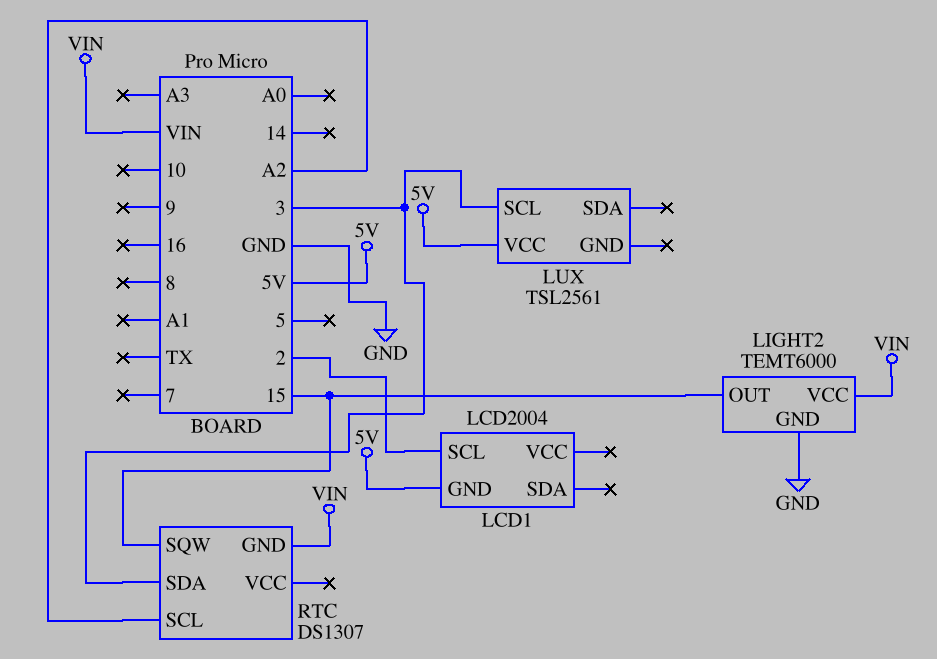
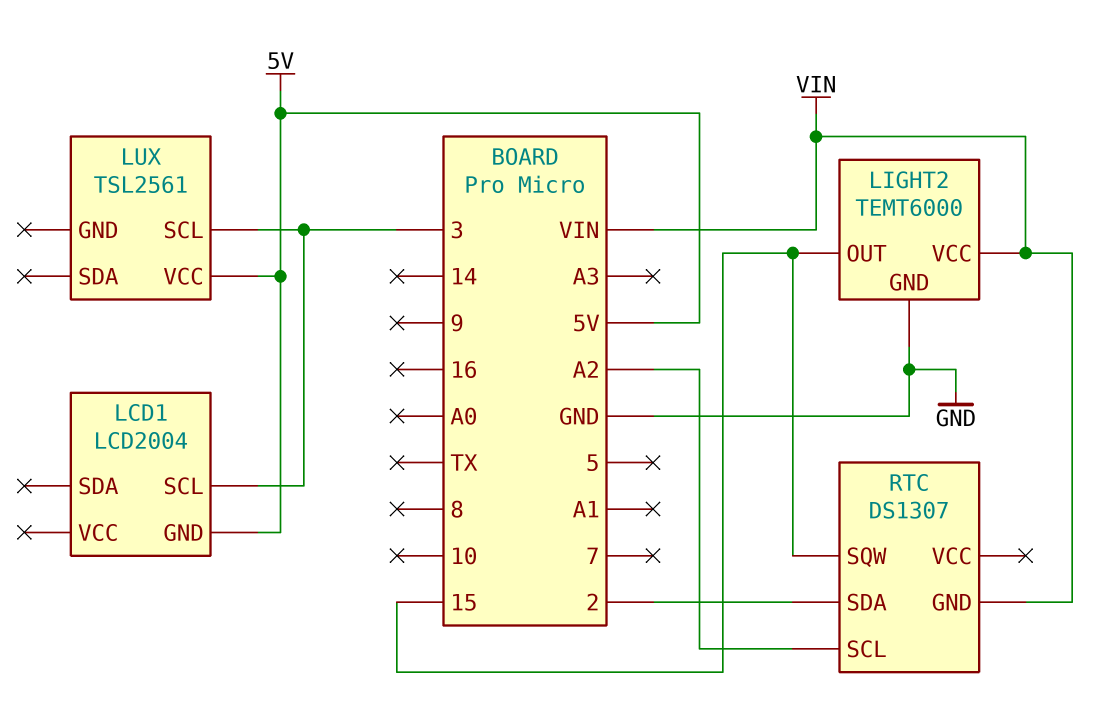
LCD1 pin SCL: 2 -> 3
RTC pin SDA: 3 -> 2

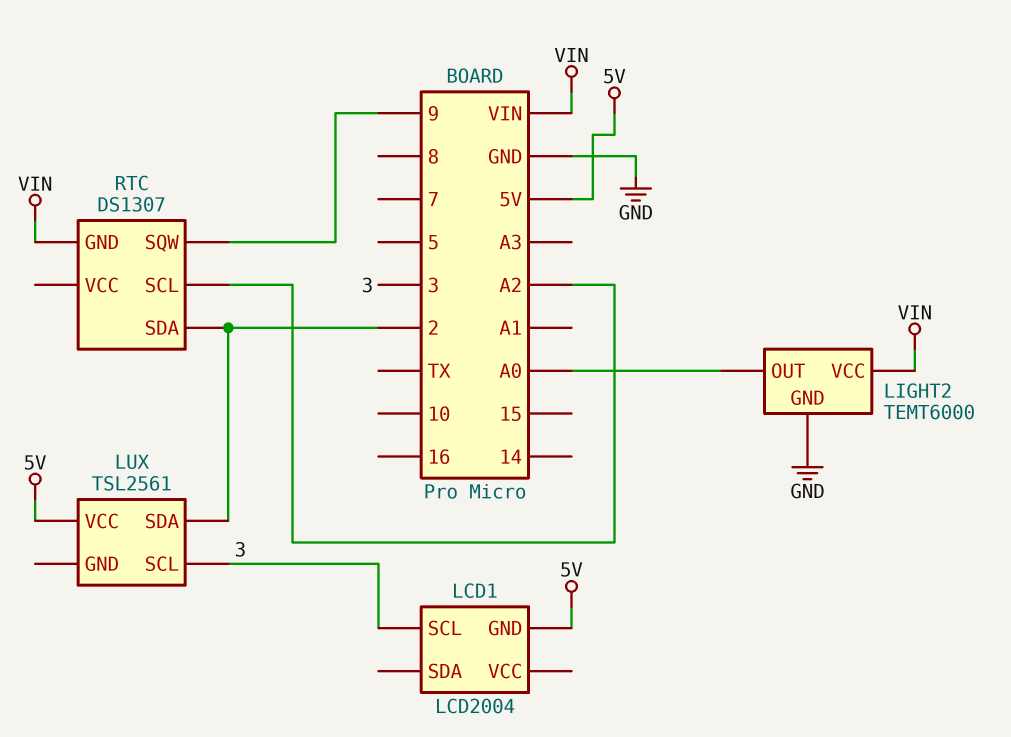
LIGHT2 pin OUT: 15 -> A0
LUX pin SDA: none -> 2
RTC pin SQW: 15 -> 9

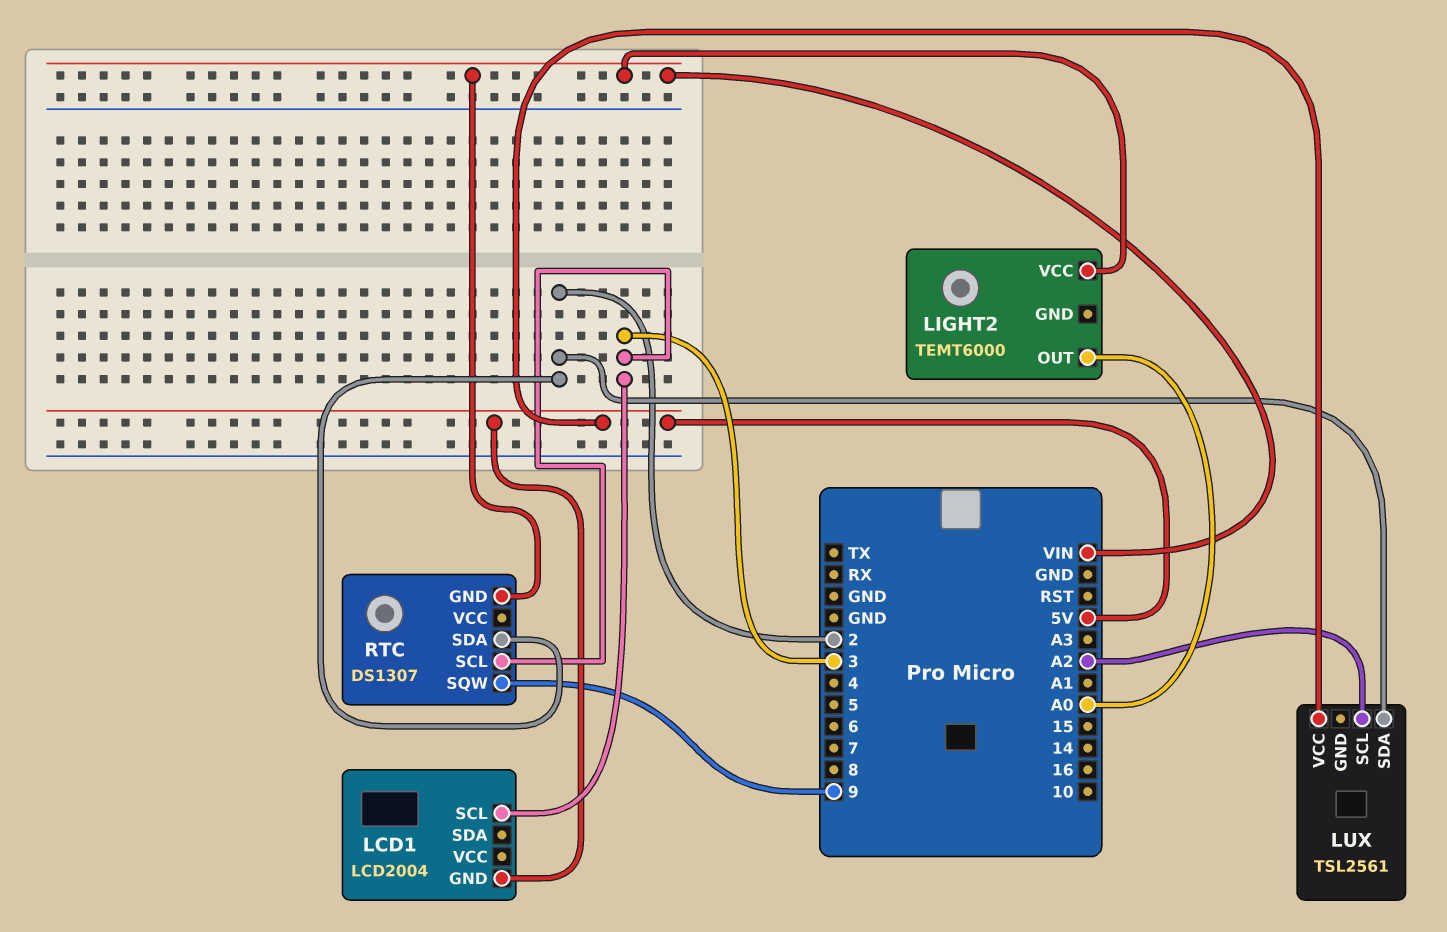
LIGHT2 pin GND: GND -> none
LUX pin SCL: 3 -> A2
RTC pin SCL: A2 -> 3

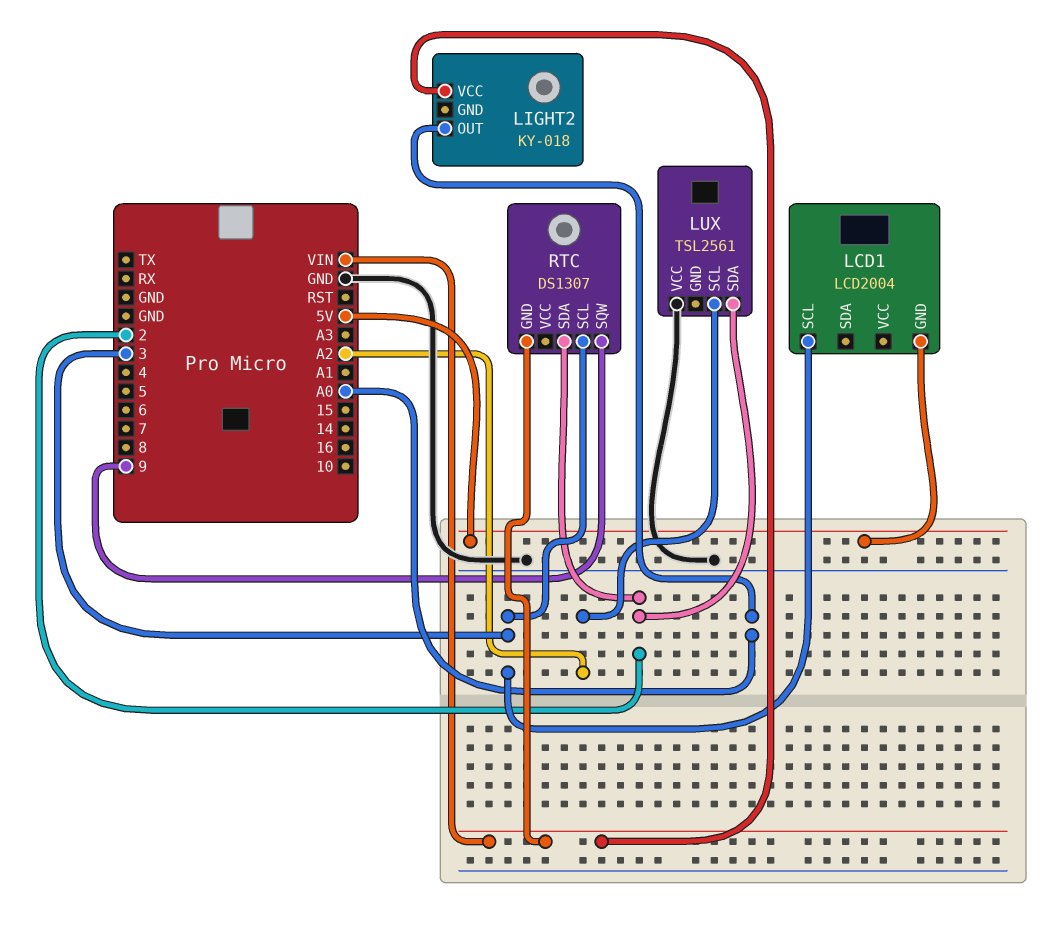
LIGHT2: TEMT6000 -> KY-018
LUX pin VCC: 5V -> GND

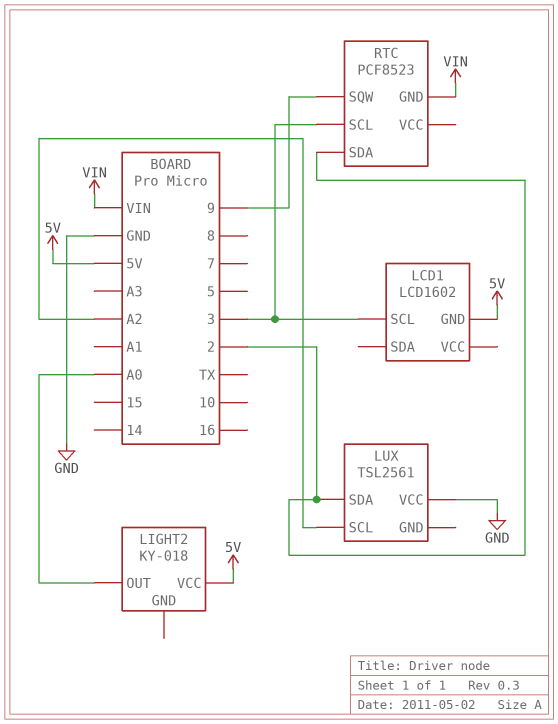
LCD1: LCD2004 -> LCD1602
LIGHT2 pin VCC: VIN -> 5V
RTC: DS1307 -> PCF8523

